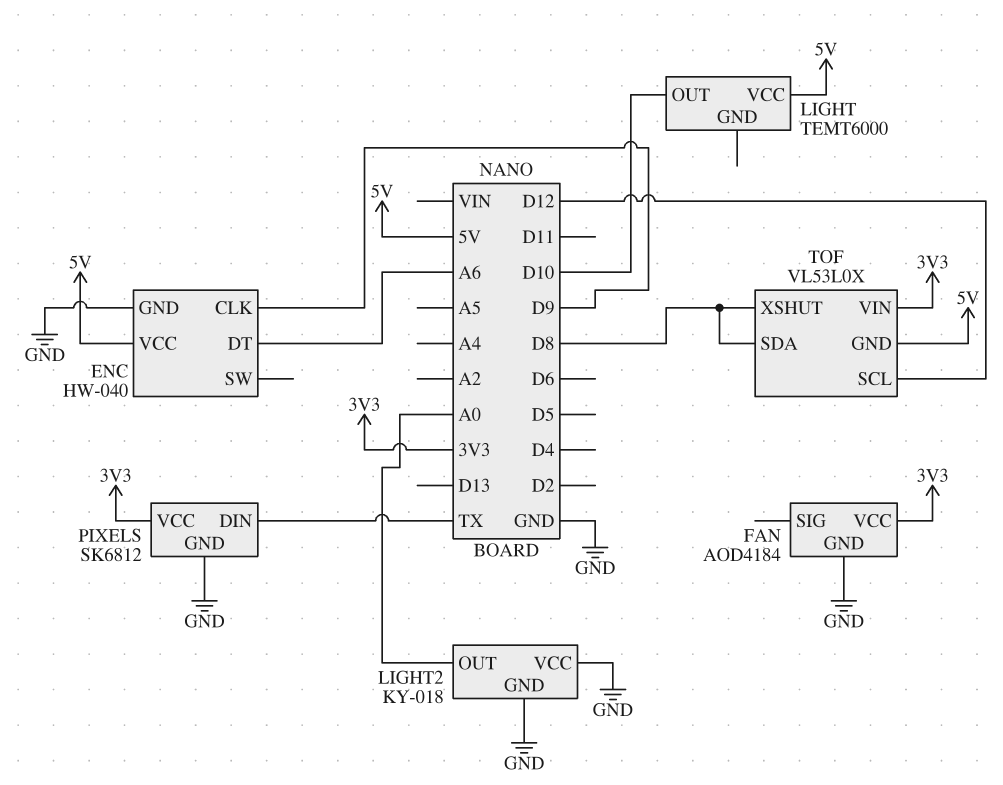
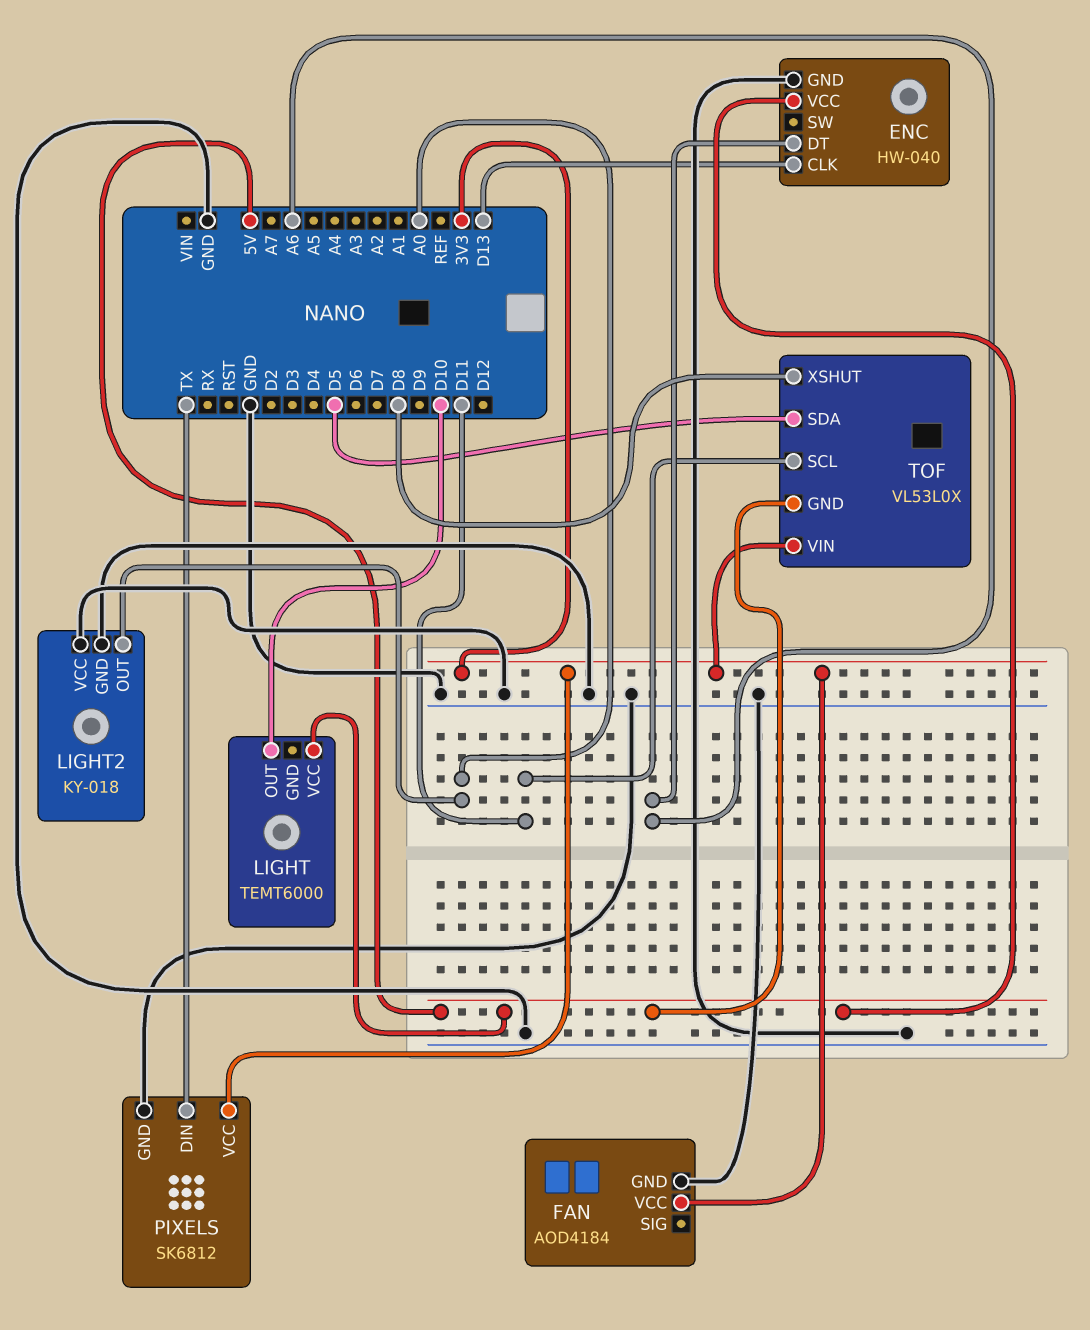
ENC pin CLK: D9 -> D13
TOF pin SCL: D12 -> D11
TOF pin SDA: D8 -> D5

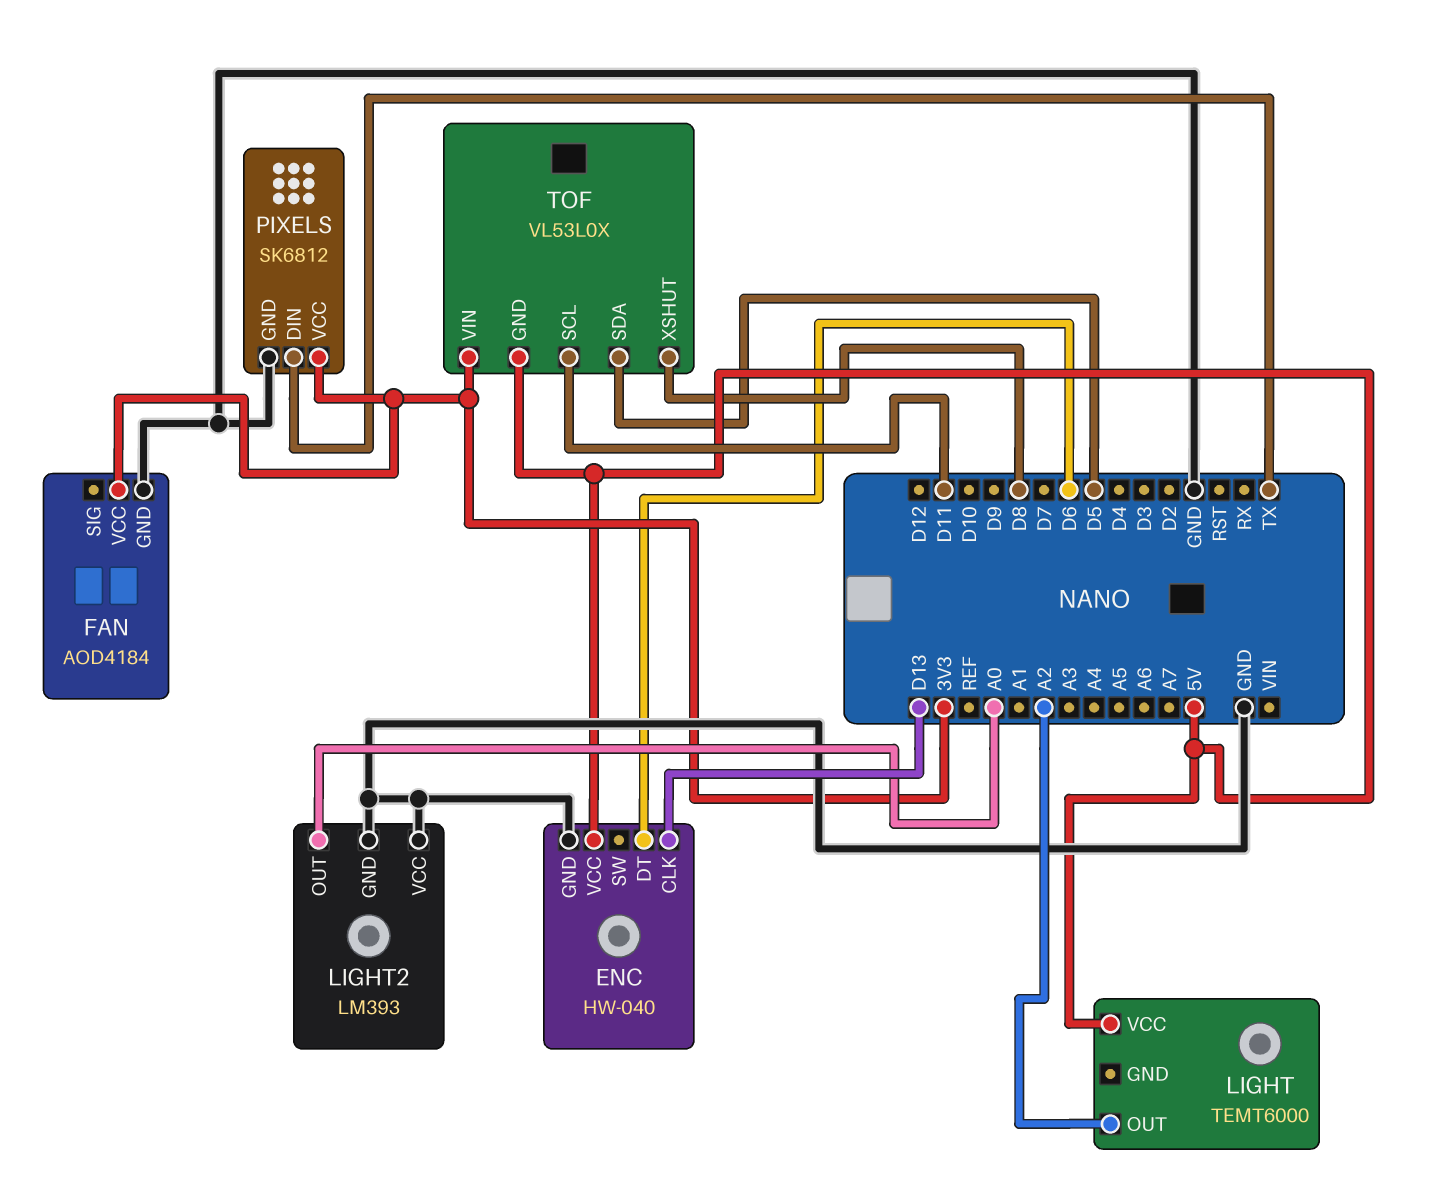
ENC pin DT: A6 -> D6
LIGHT pin OUT: D10 -> A2
LIGHT2: KY-018 -> LM393

